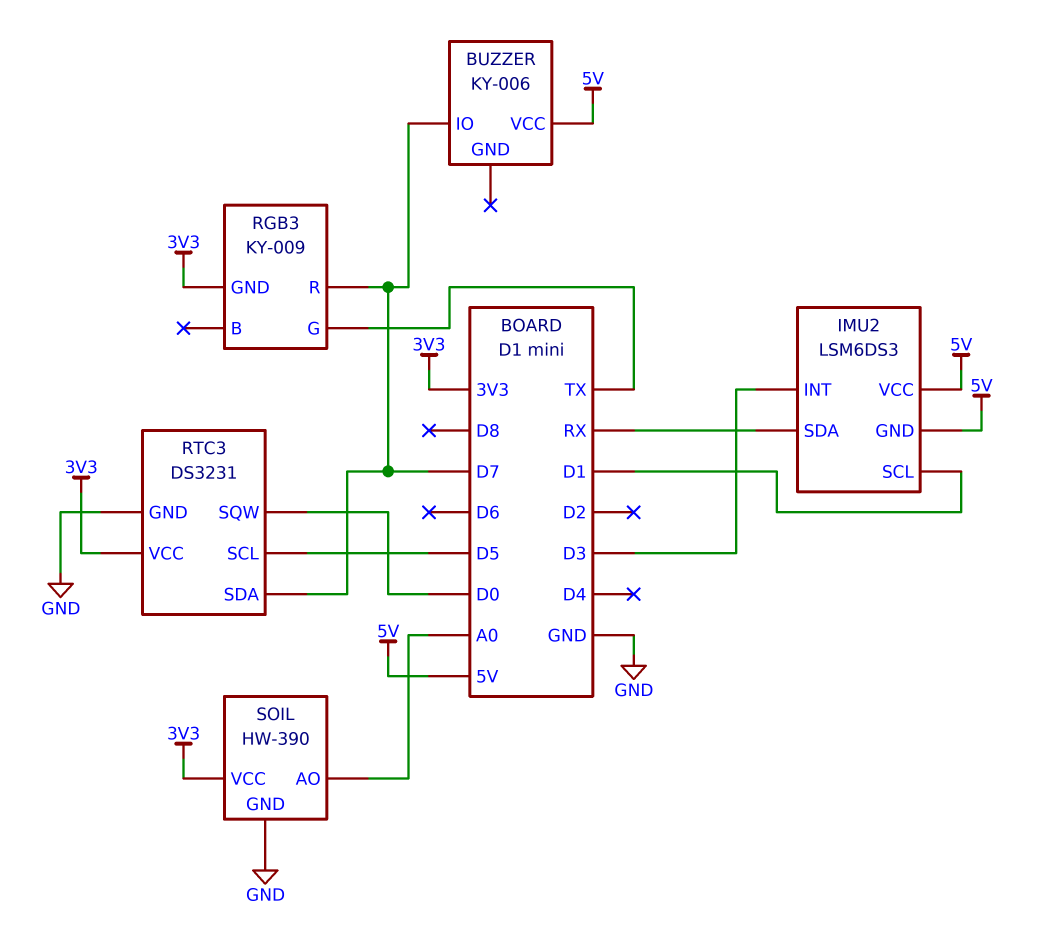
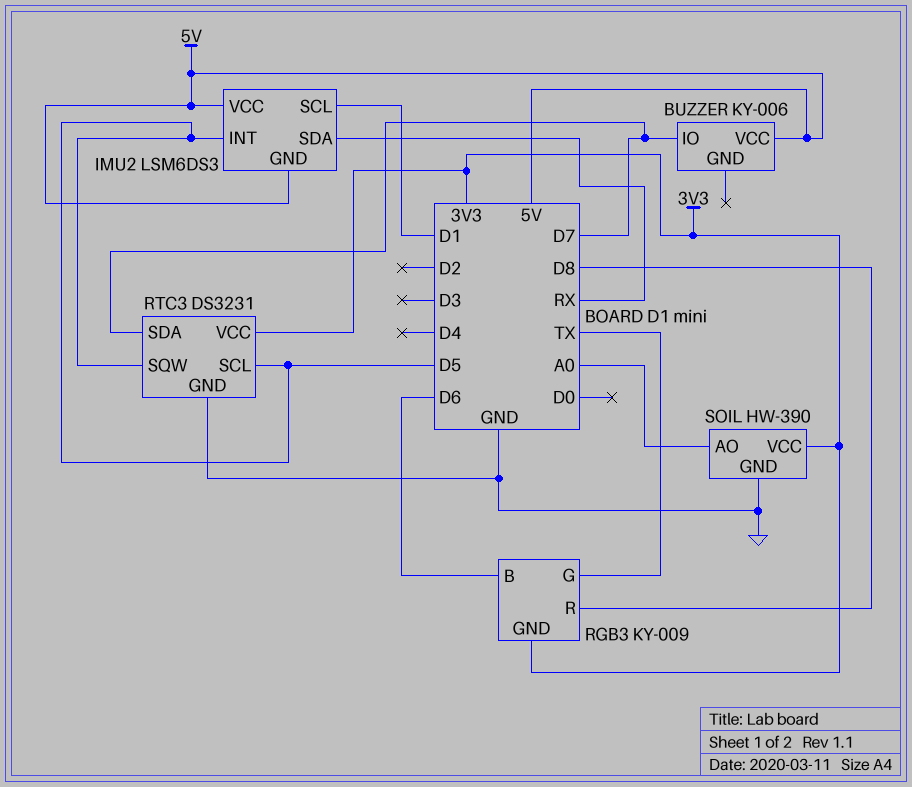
IMU2 pin INT: D3 -> D5
RGB3 pin B: none -> D6
RGB3 pin R: D7 -> D8
RTC3 pin SQW: D0 -> D5

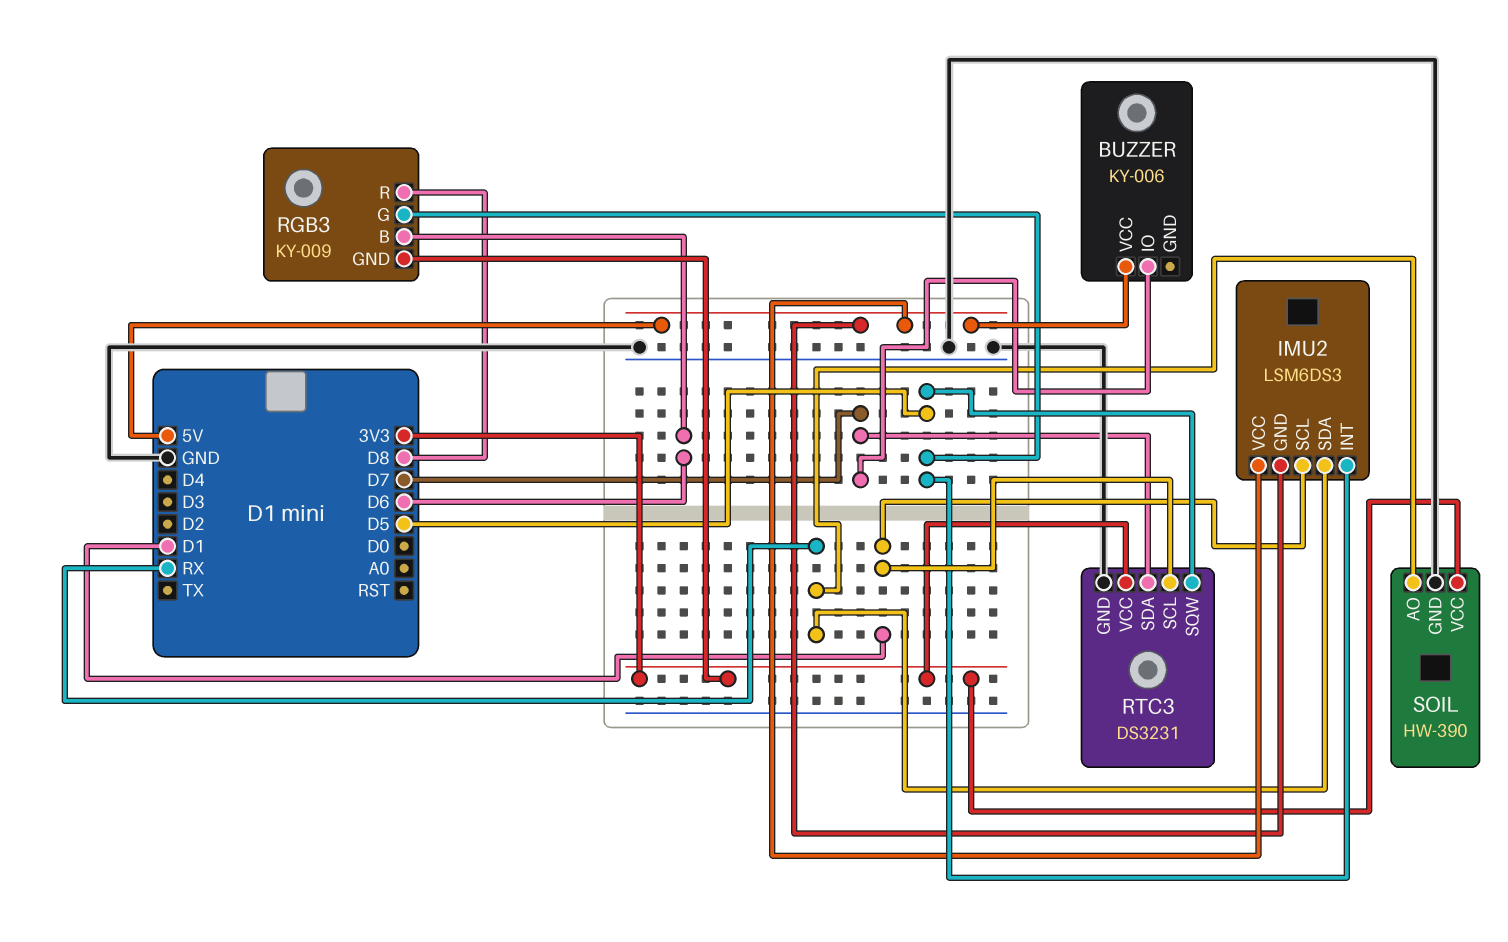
RGB3 pin G: TX -> D5
RTC3 pin SCL: D5 -> D1
SOIL pin AO: A0 -> RX

